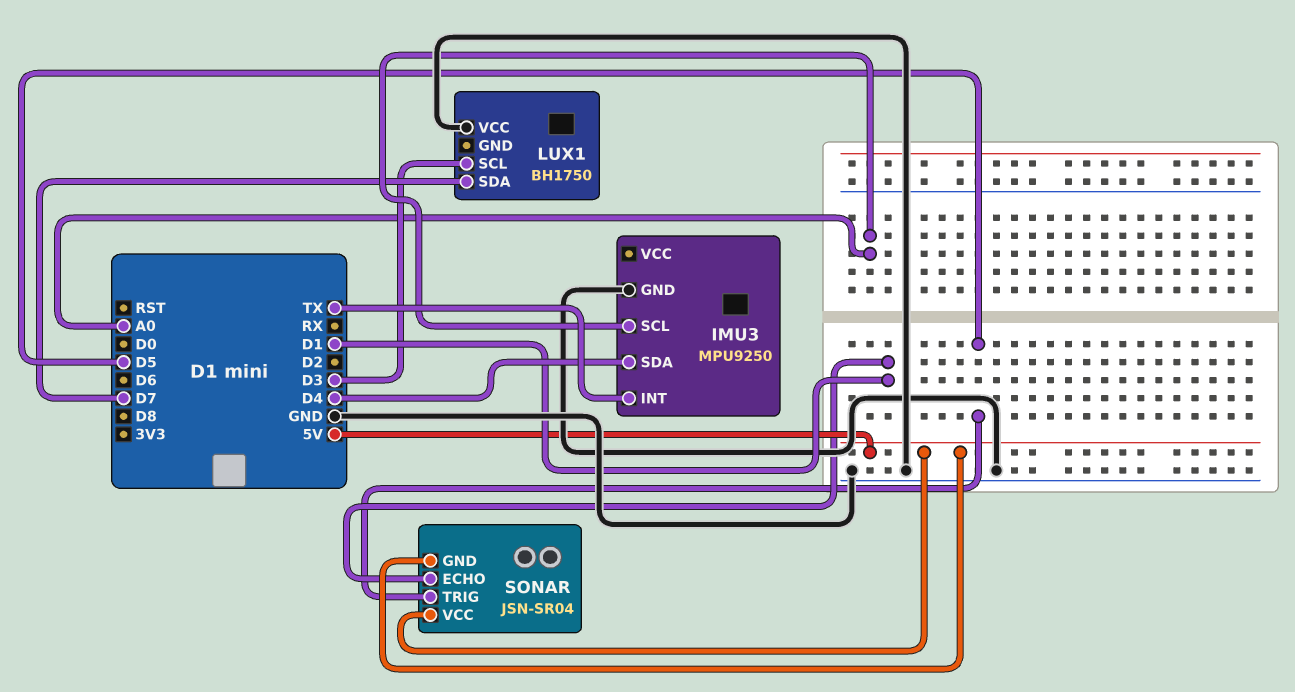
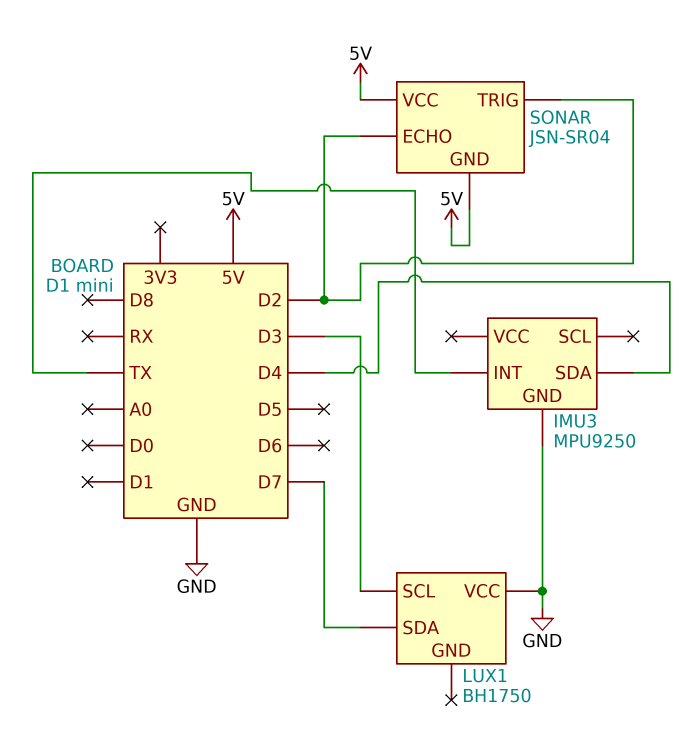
IMU3 pin SCL: A0 -> none
SONAR pin ECHO: D1 -> D2
SONAR pin TRIG: D5 -> D2

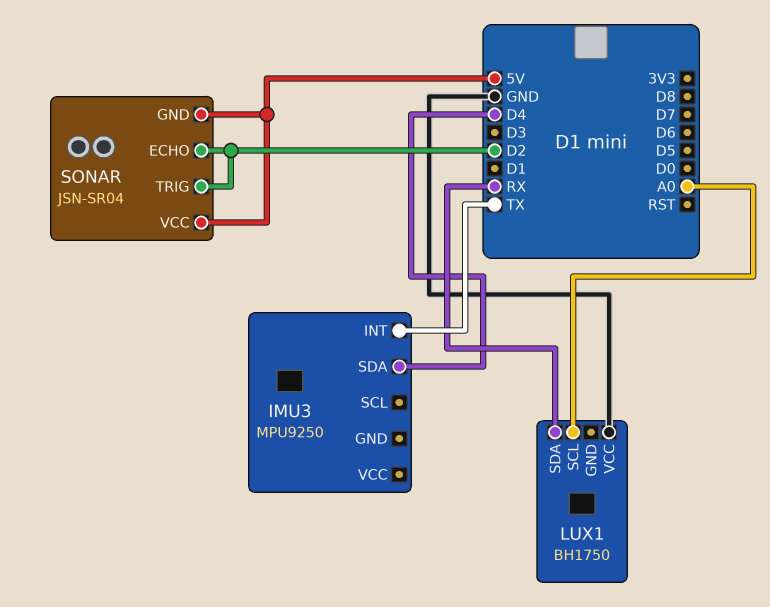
IMU3 pin GND: GND -> none
LUX1 pin SCL: D3 -> A0
LUX1 pin SDA: D7 -> RX

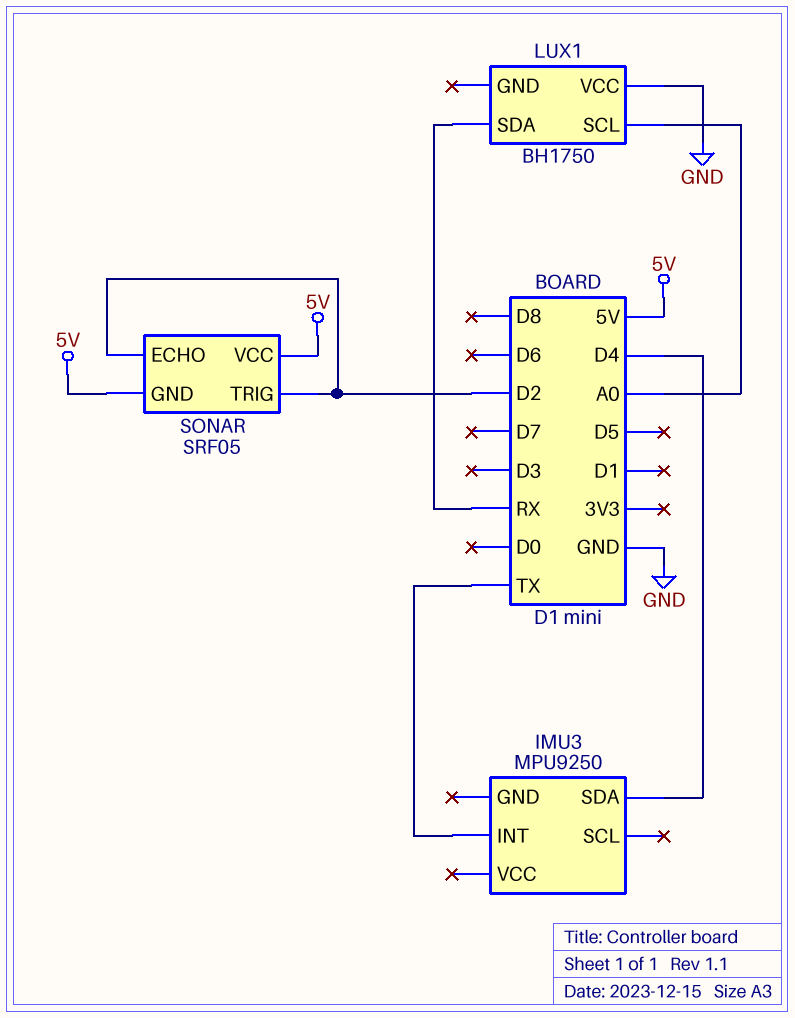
SONAR: JSN-SR04 -> SRF05

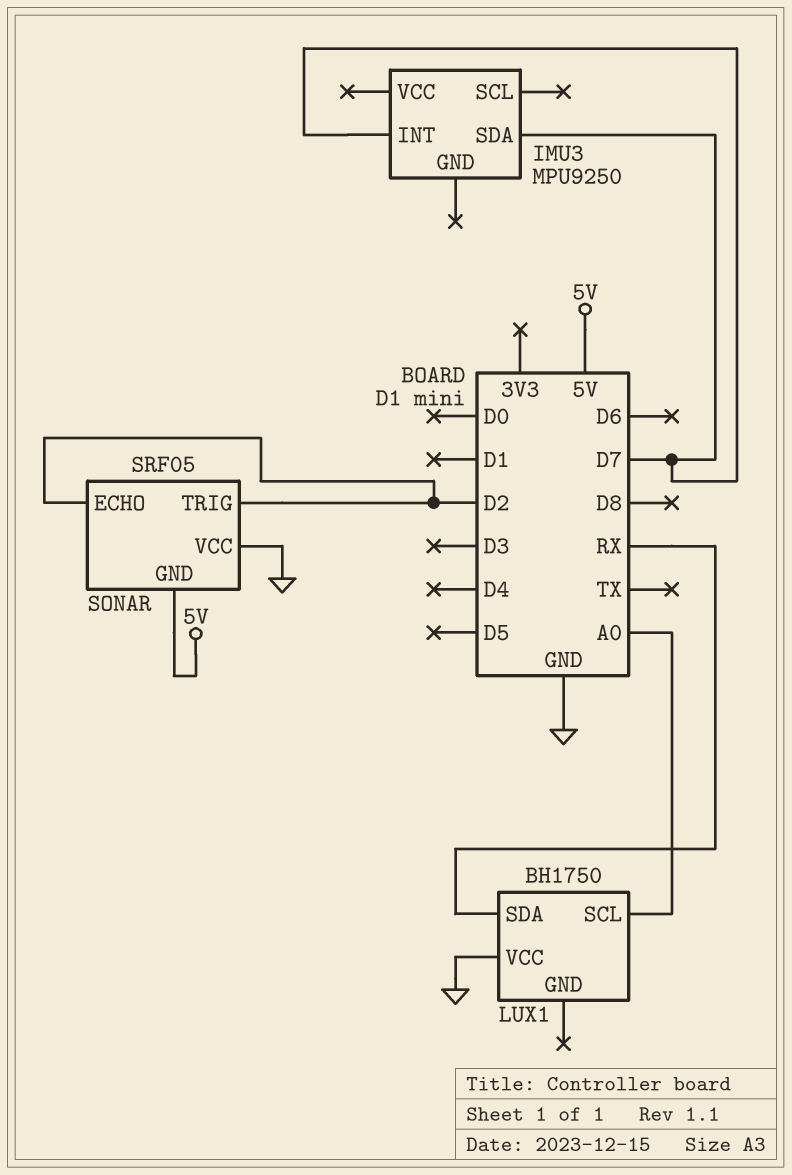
IMU3 pin INT: TX -> D7
IMU3 pin SDA: D4 -> D7
SONAR pin VCC: 5V -> GND

